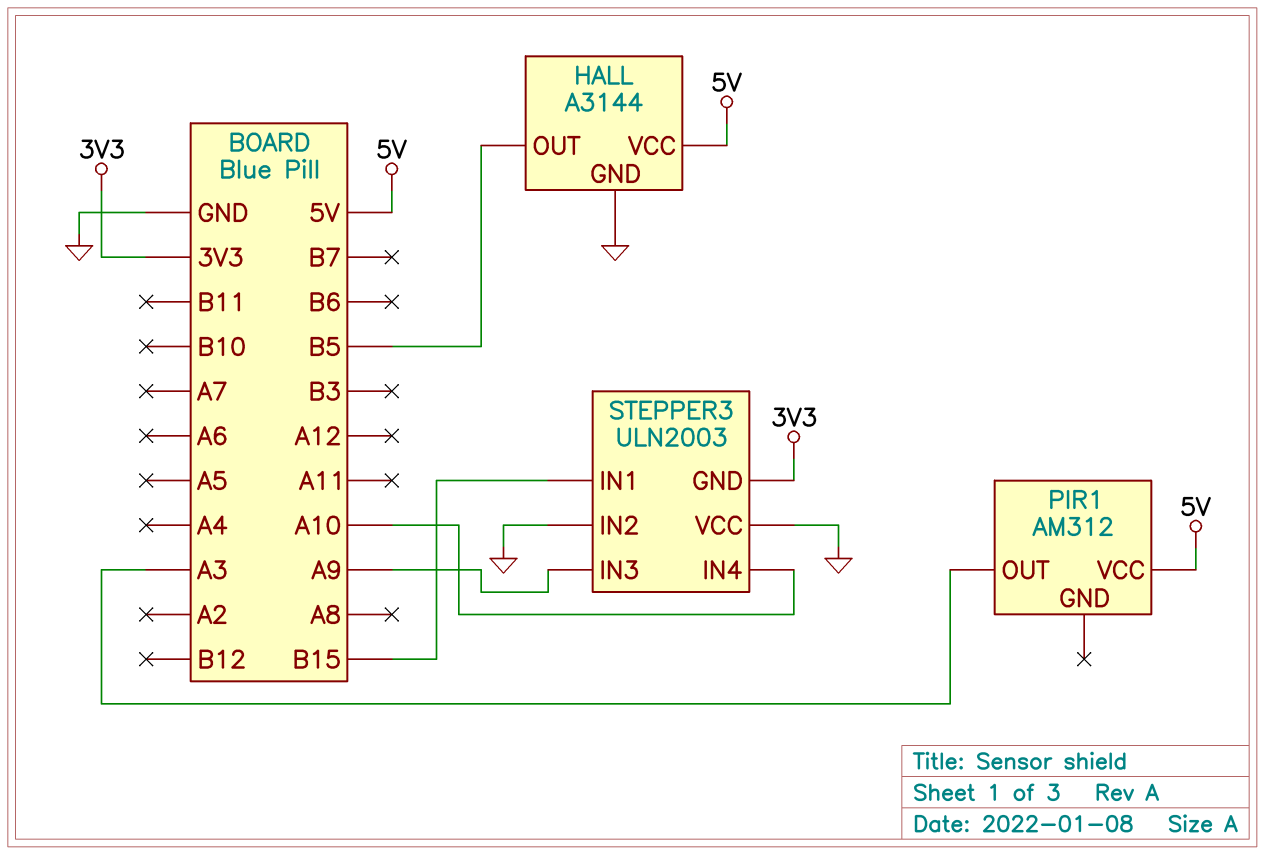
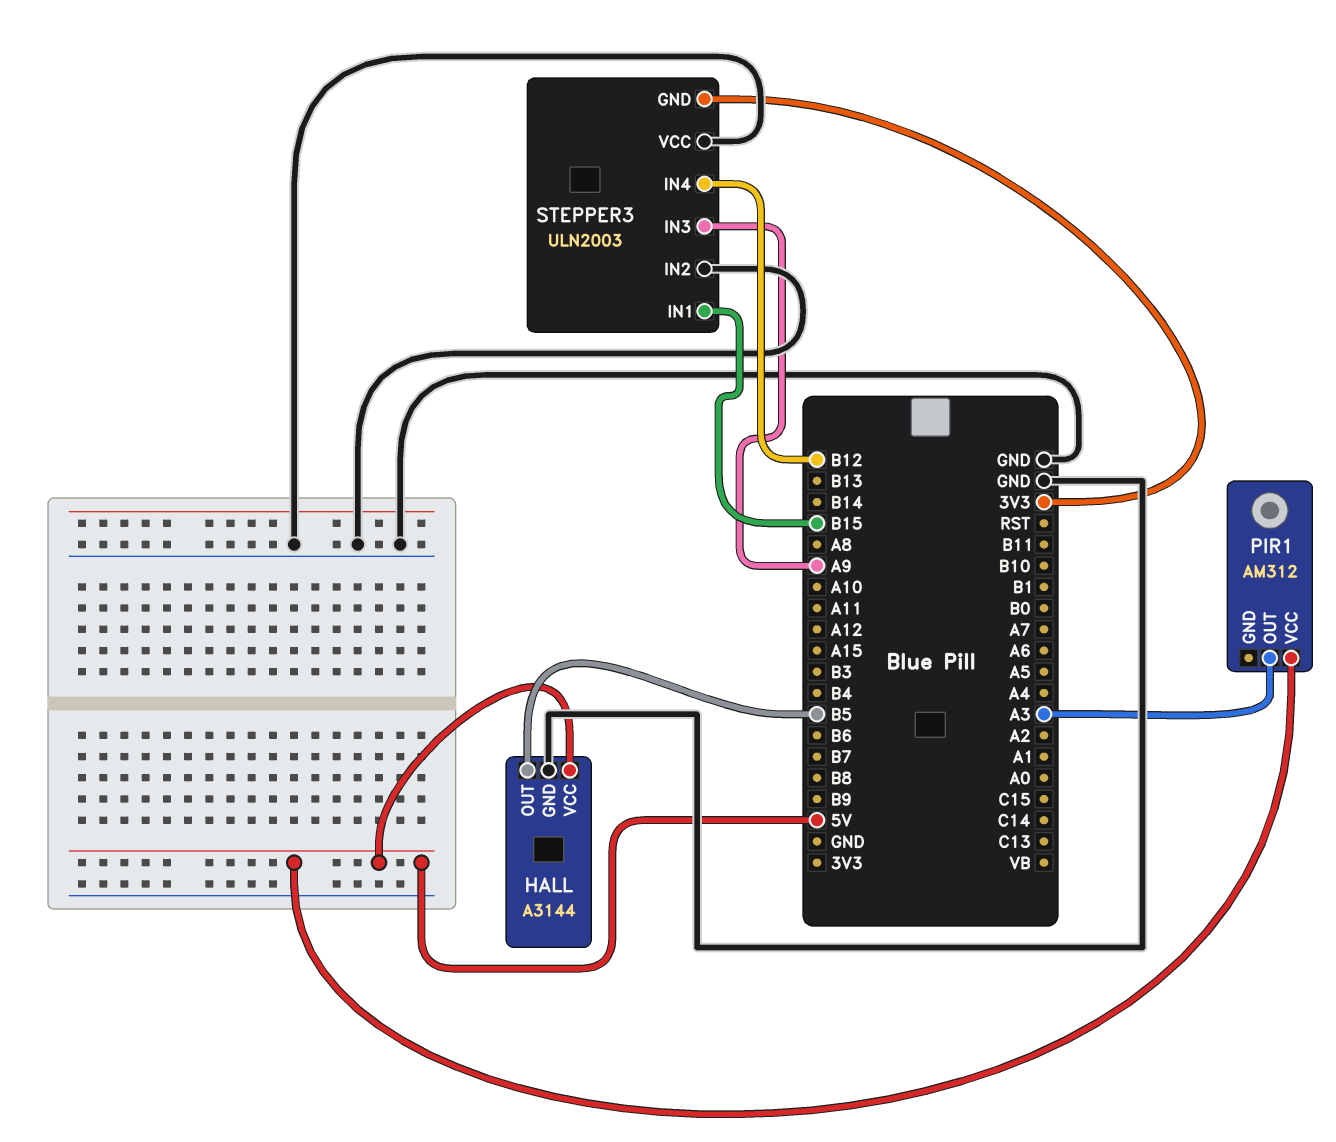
STEPPER3 pin IN4: A10 -> B12

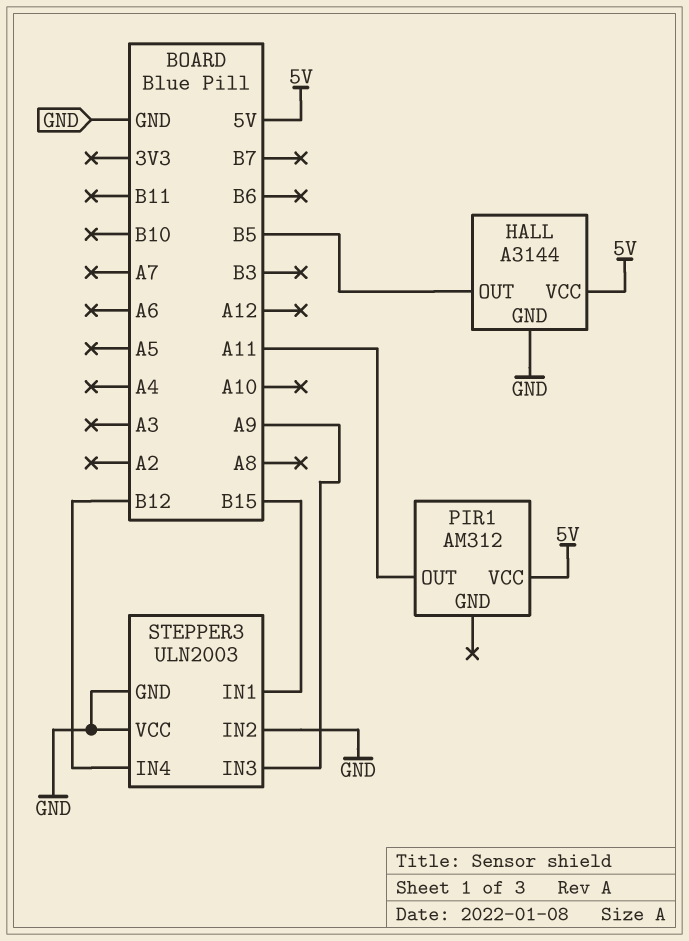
PIR1 pin OUT: A3 -> A11
STEPPER3 pin GND: 3V3 -> GND

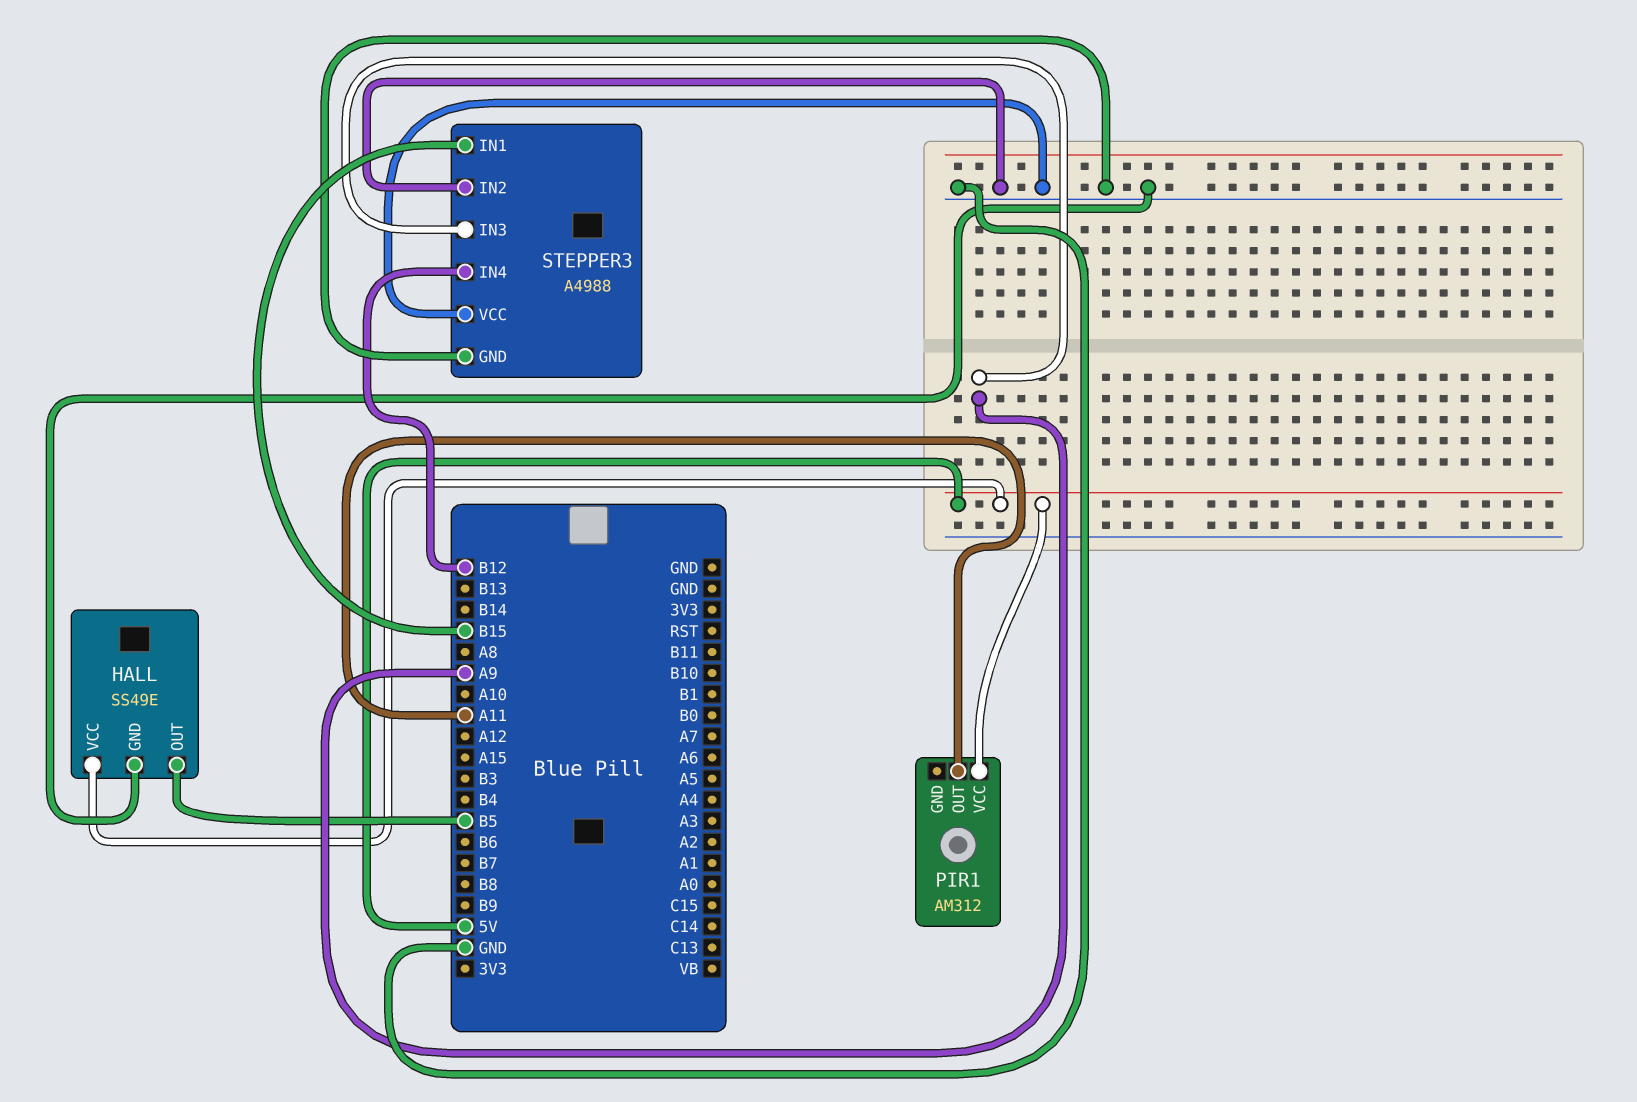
HALL: A3144 -> SS49E
STEPPER3: ULN2003 -> A4988

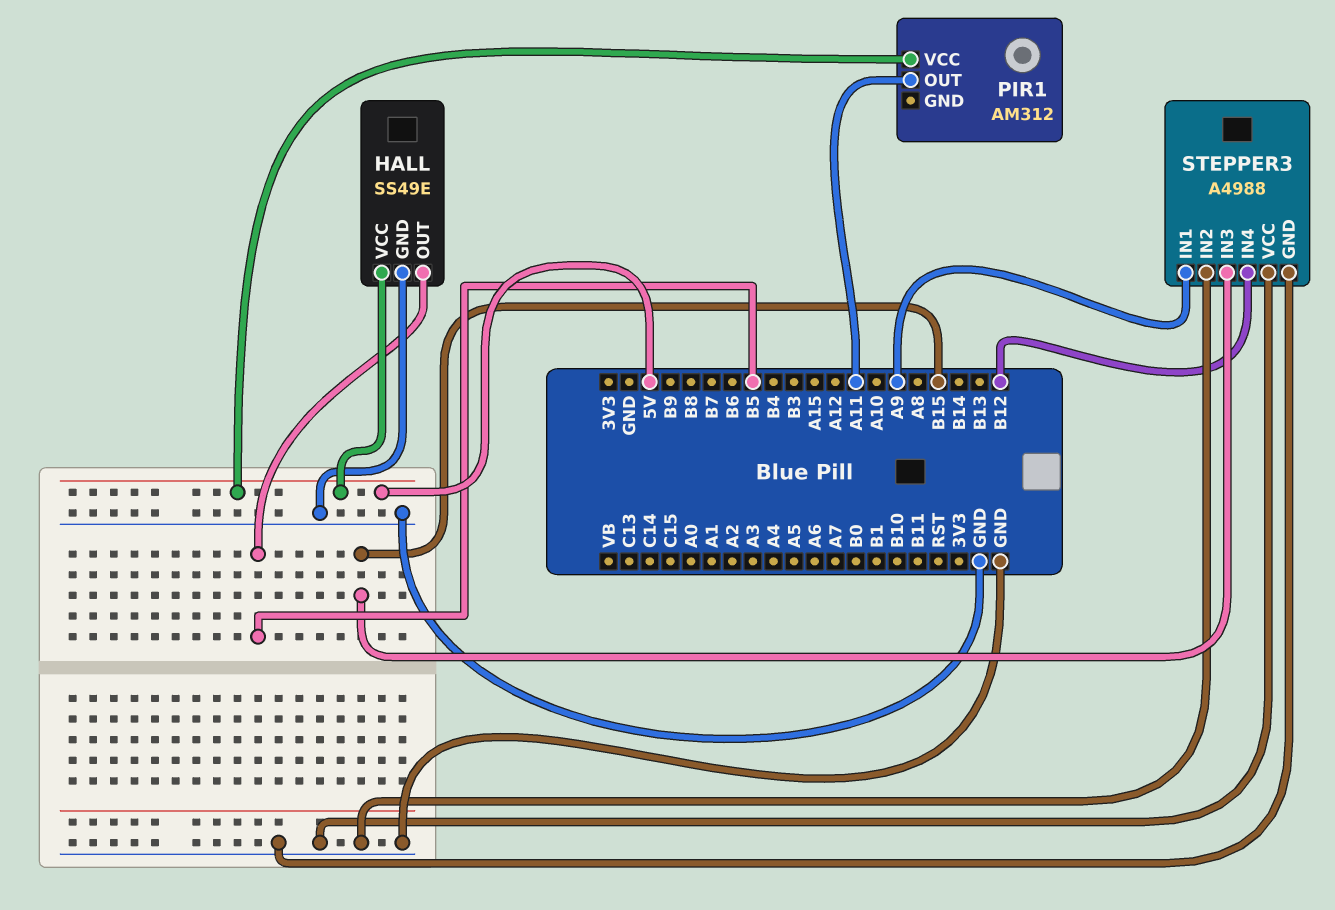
STEPPER3 pin IN1: B15 -> A9
STEPPER3 pin IN3: A9 -> B15

